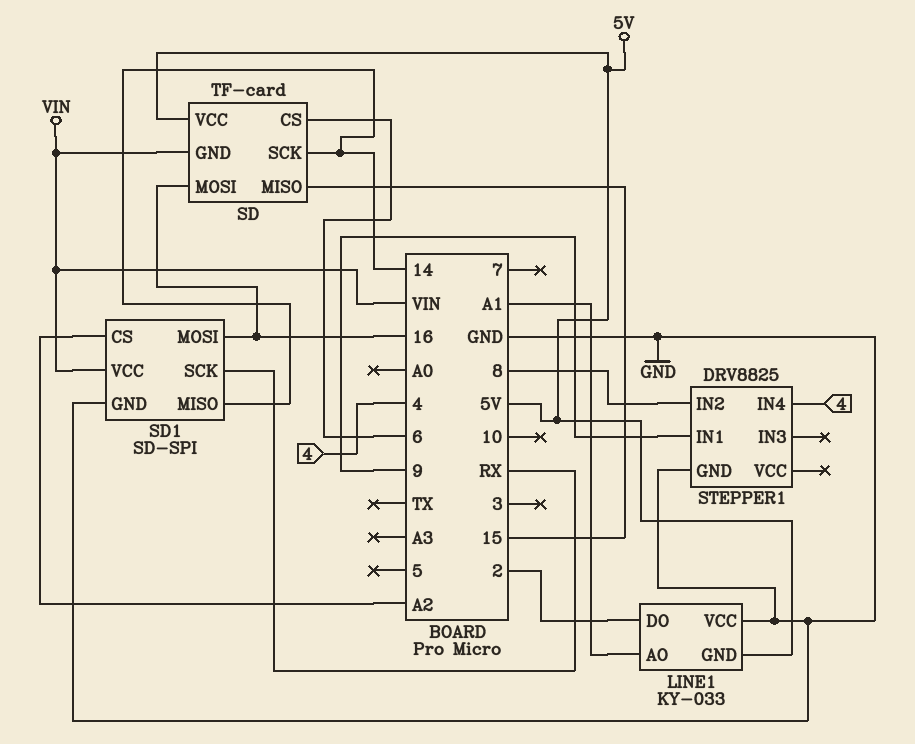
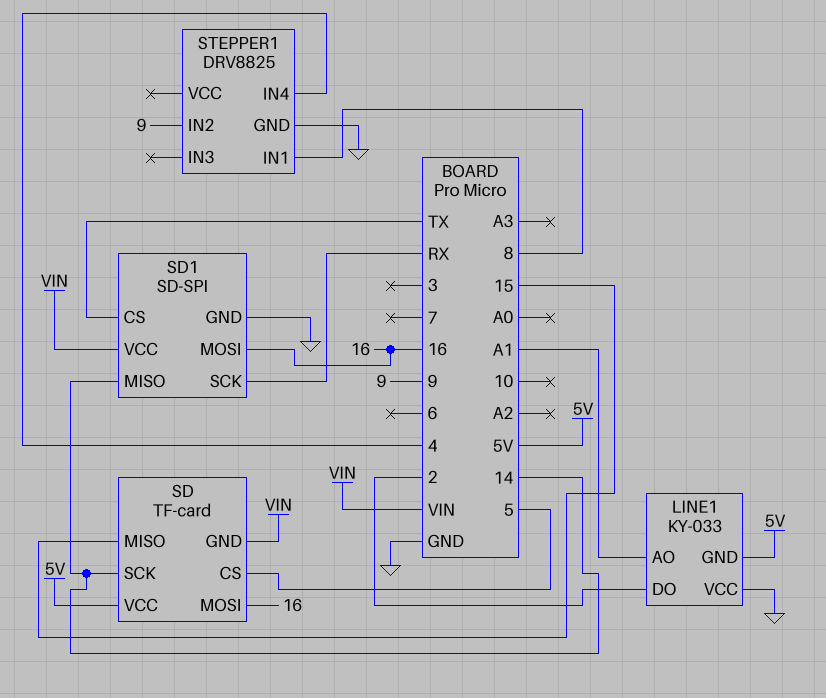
SD pin CS: 6 -> 5
SD1 pin CS: A2 -> TX
STEPPER1 pin IN1: 9 -> 8
STEPPER1 pin IN2: 8 -> 9

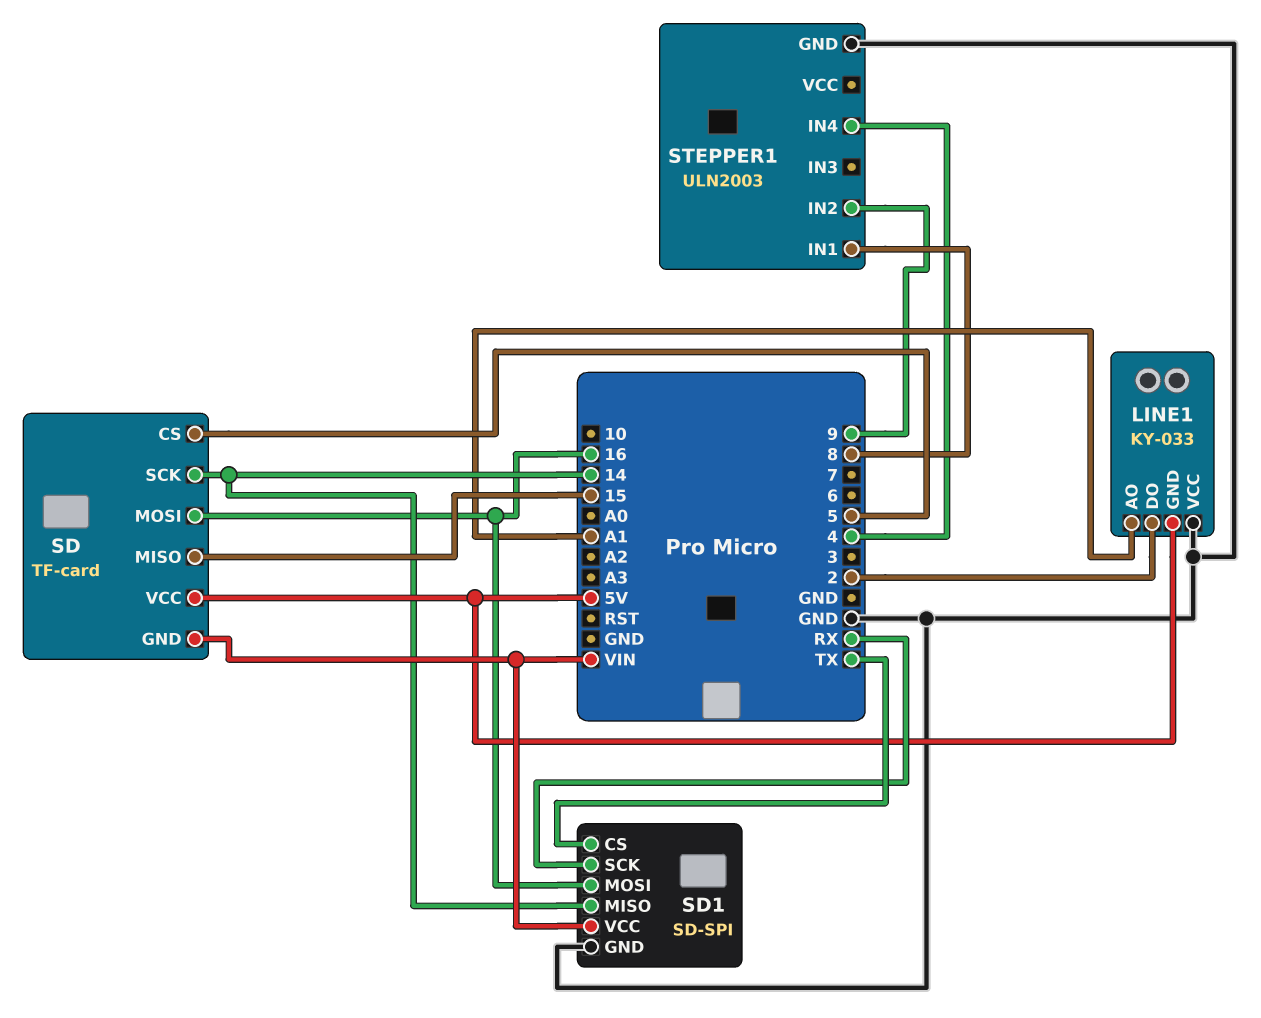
STEPPER1: DRV8825 -> ULN2003

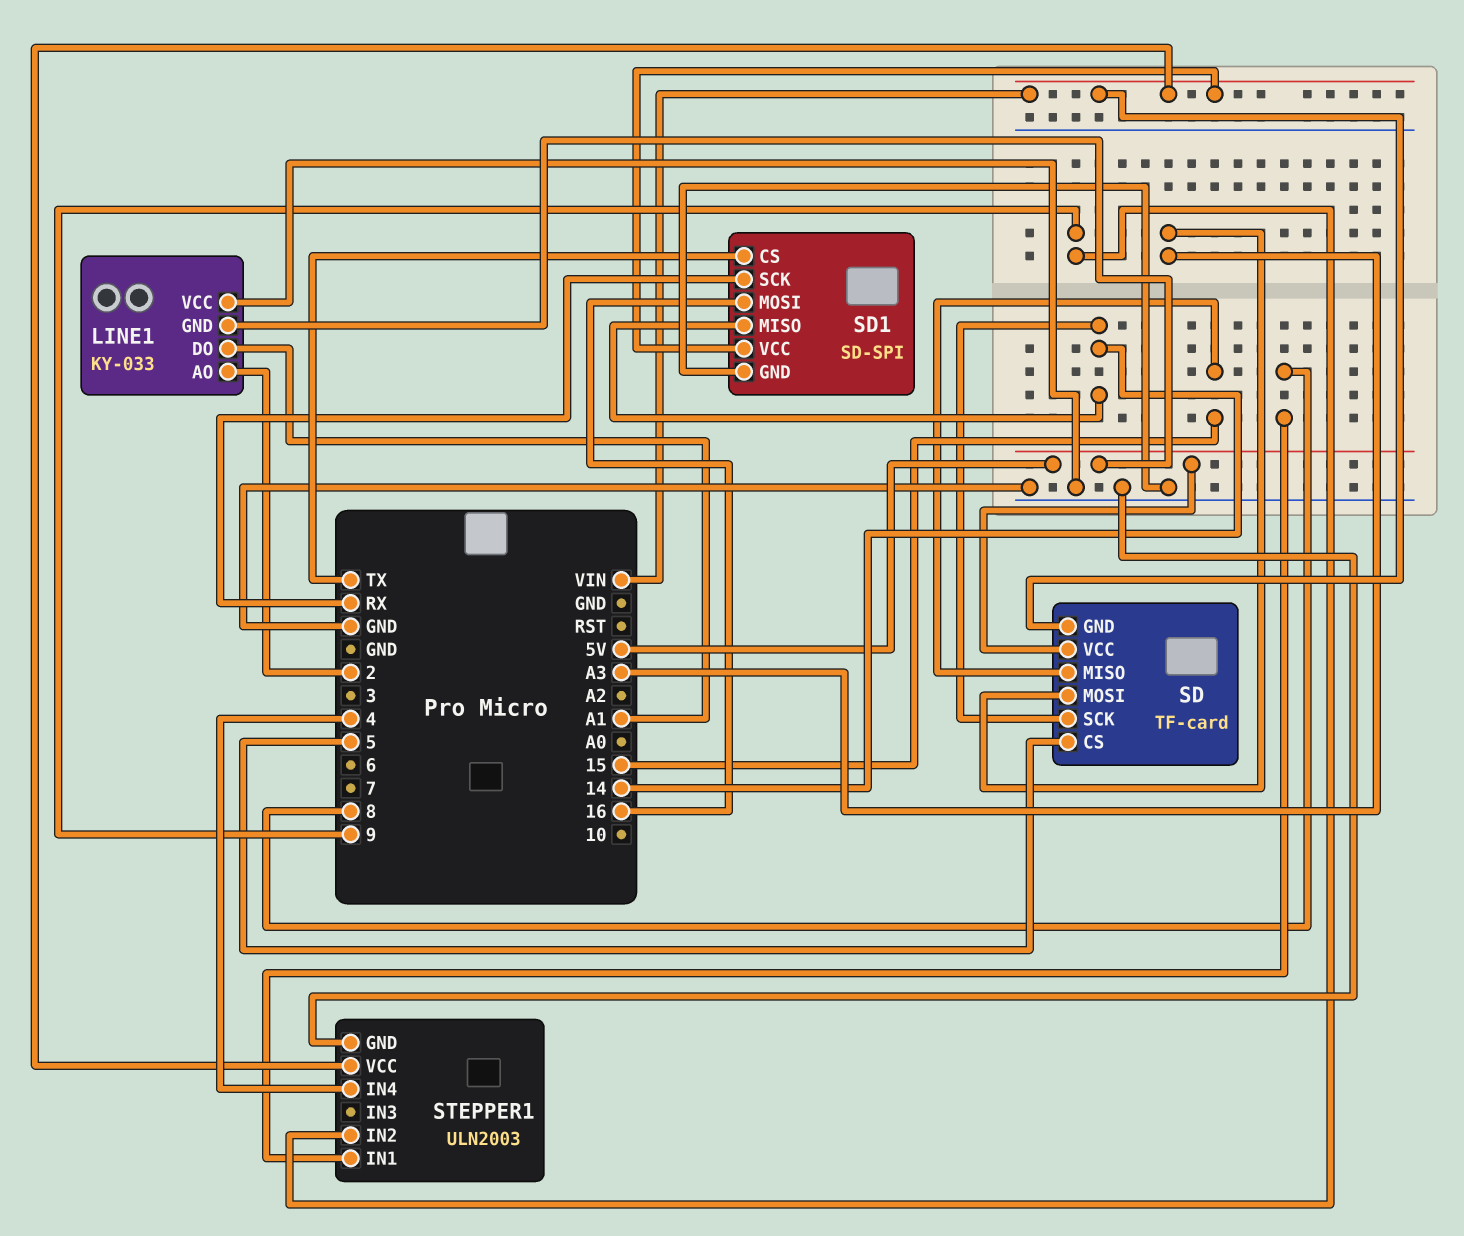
LINE1 pin AO: A1 -> 2
LINE1 pin DO: 2 -> A1
SD pin MOSI: 16 -> A3
STEPPER1 pin VCC: none -> VIN

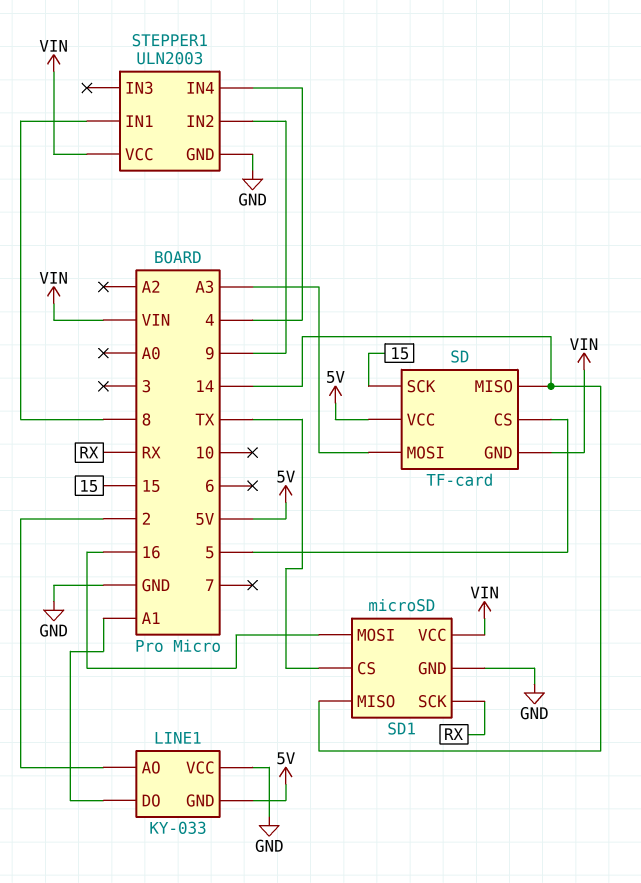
SD pin MISO: 15 -> 14
SD pin SCK: 14 -> 15
SD1: SD-SPI -> microSD

